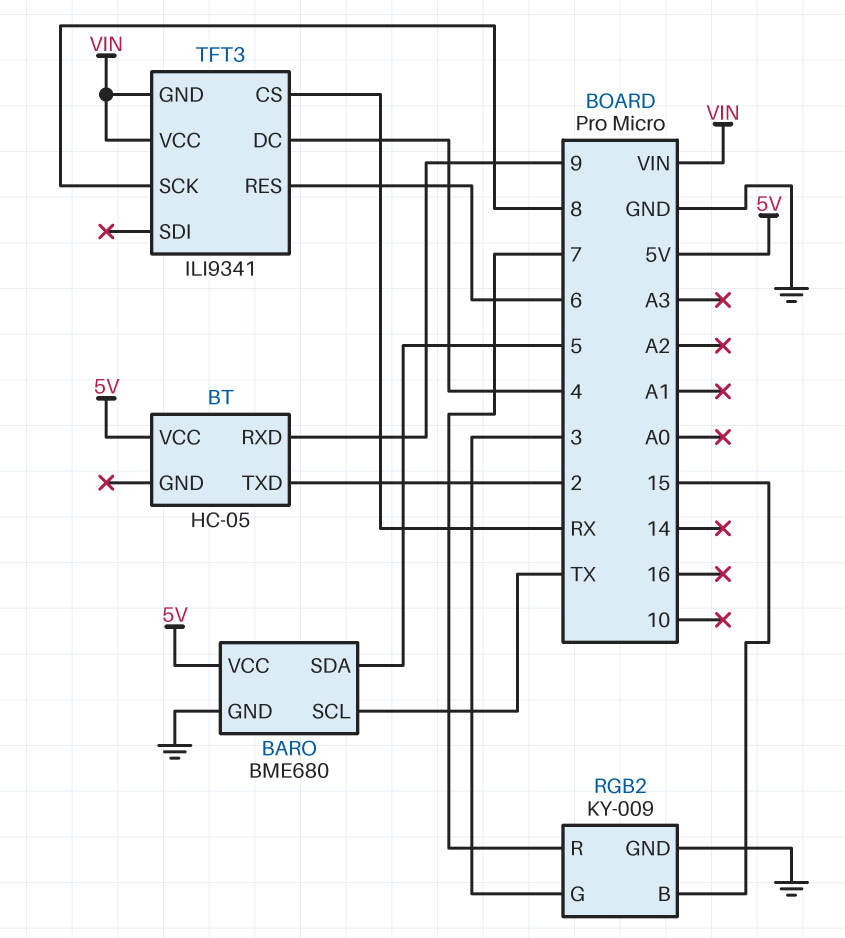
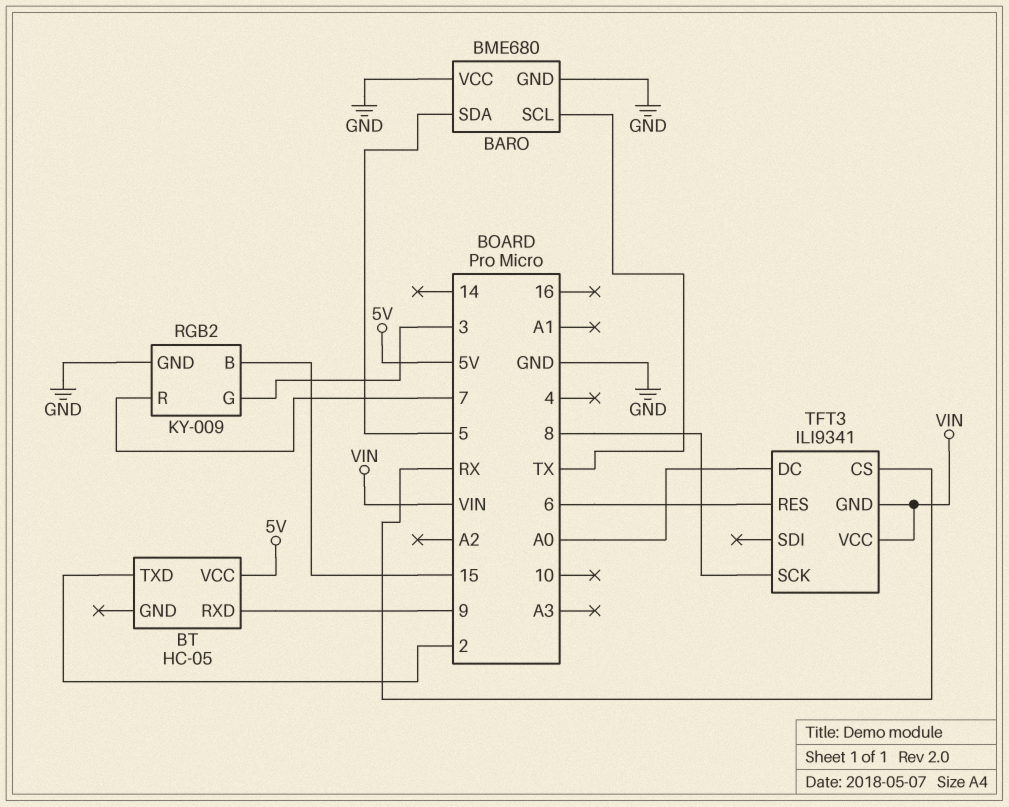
BARO pin VCC: 5V -> GND
TFT3 pin DC: 4 -> A0

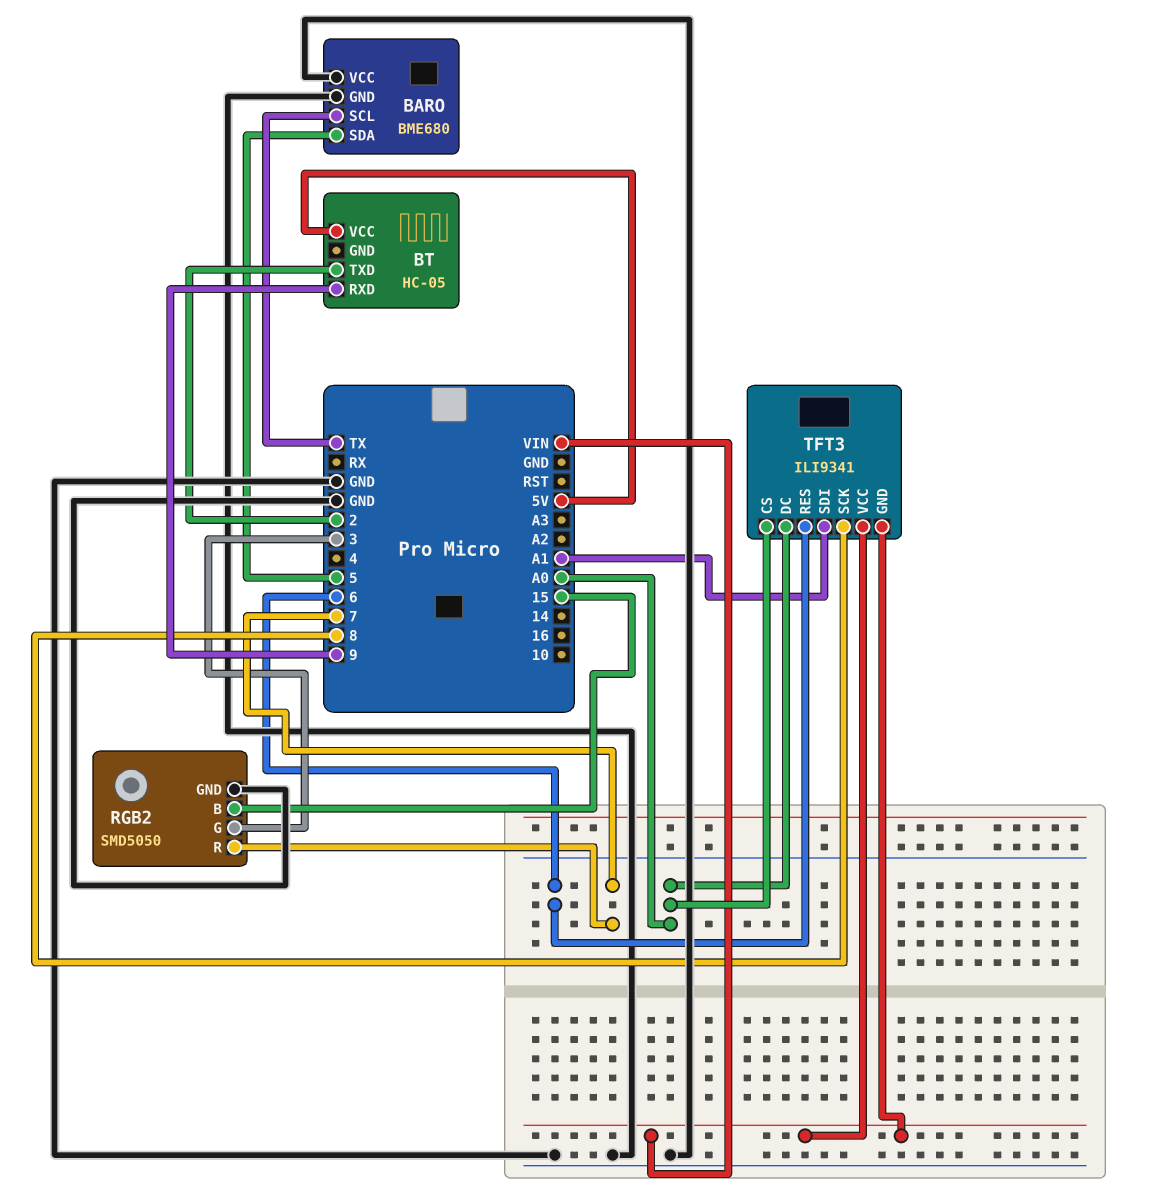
RGB2: KY-009 -> SMD5050
TFT3 pin CS: RX -> A0
TFT3 pin SDI: none -> A1

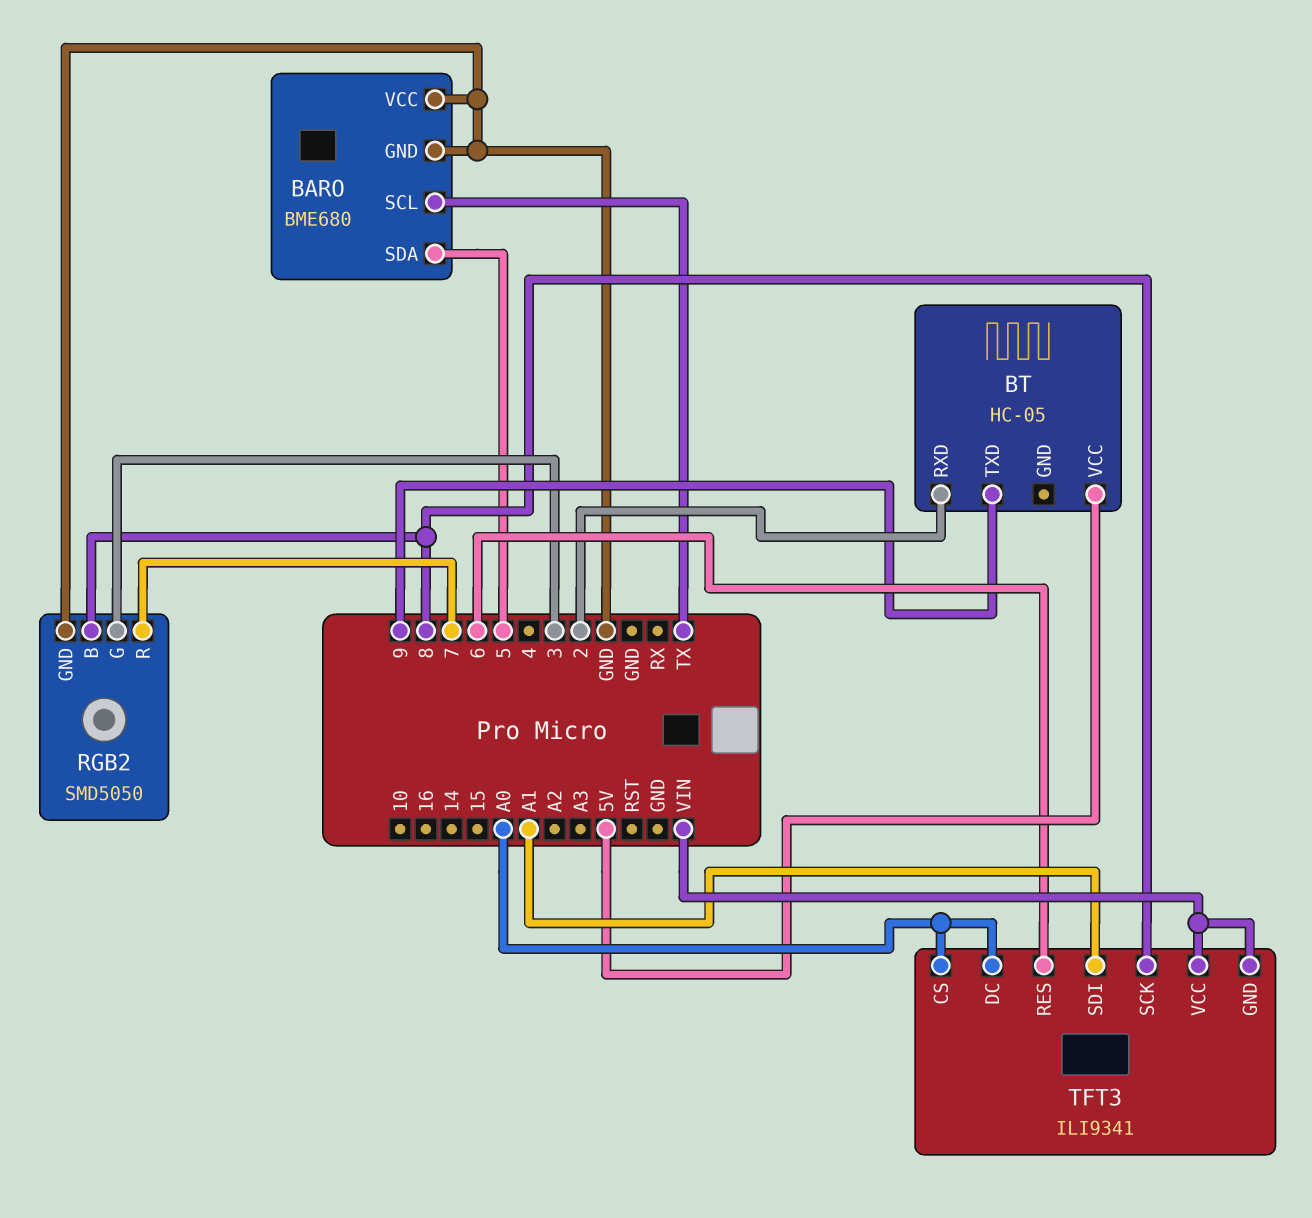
BT pin RXD: 9 -> 2
BT pin TXD: 2 -> 9
RGB2 pin B: 15 -> 8

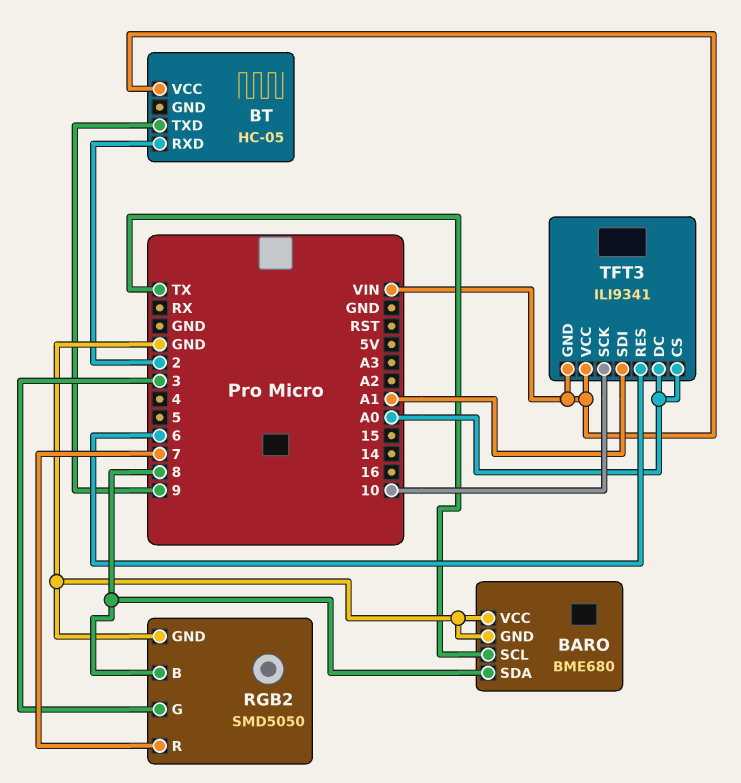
BARO pin SDA: 5 -> 8
BT pin VCC: 5V -> VIN
TFT3 pin SCK: 8 -> 10

